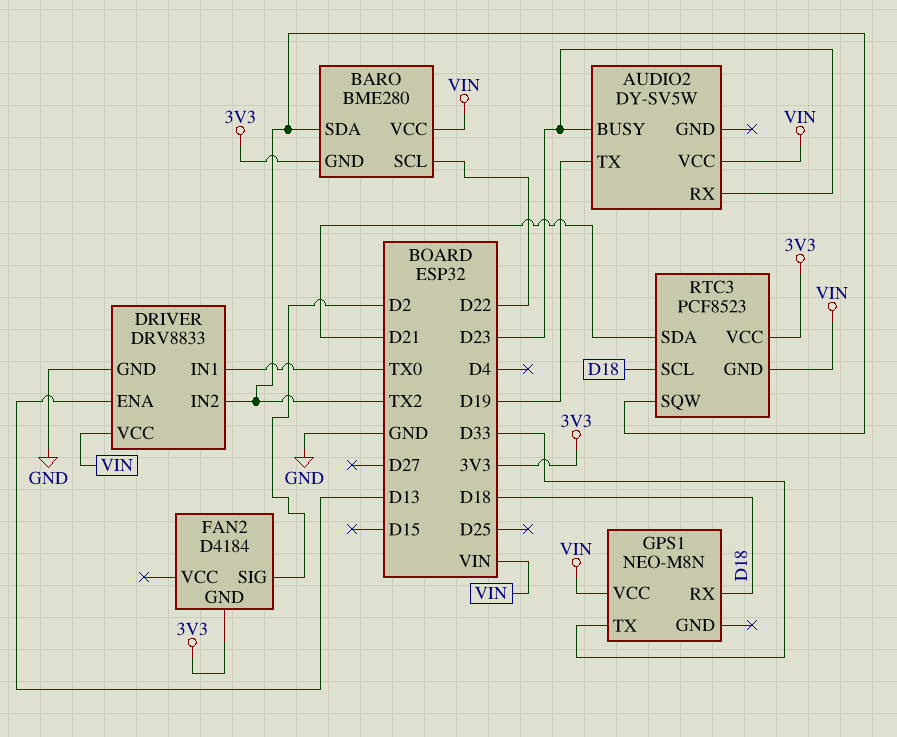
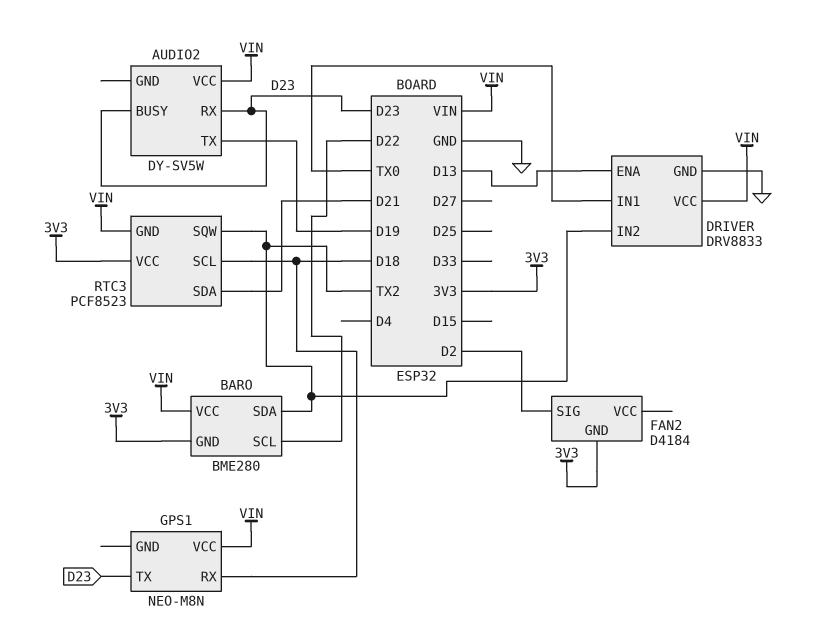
GPS1 pin TX: D33 -> D23

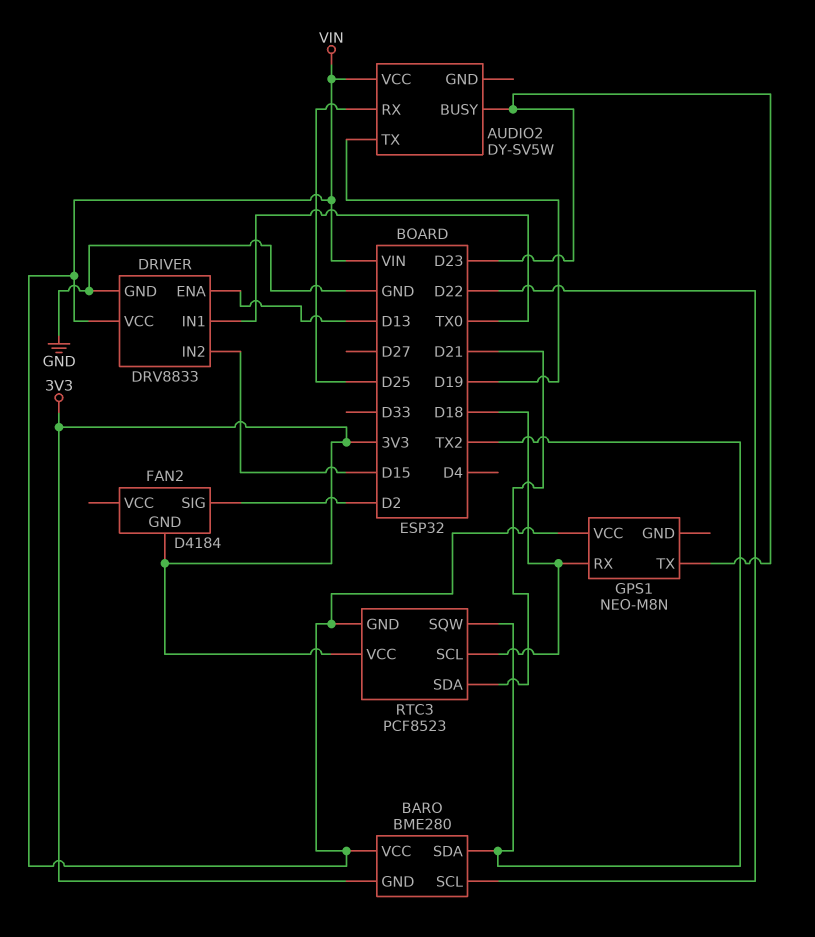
AUDIO2 pin RX: D23 -> D25
DRIVER pin IN2: TX2 -> D15

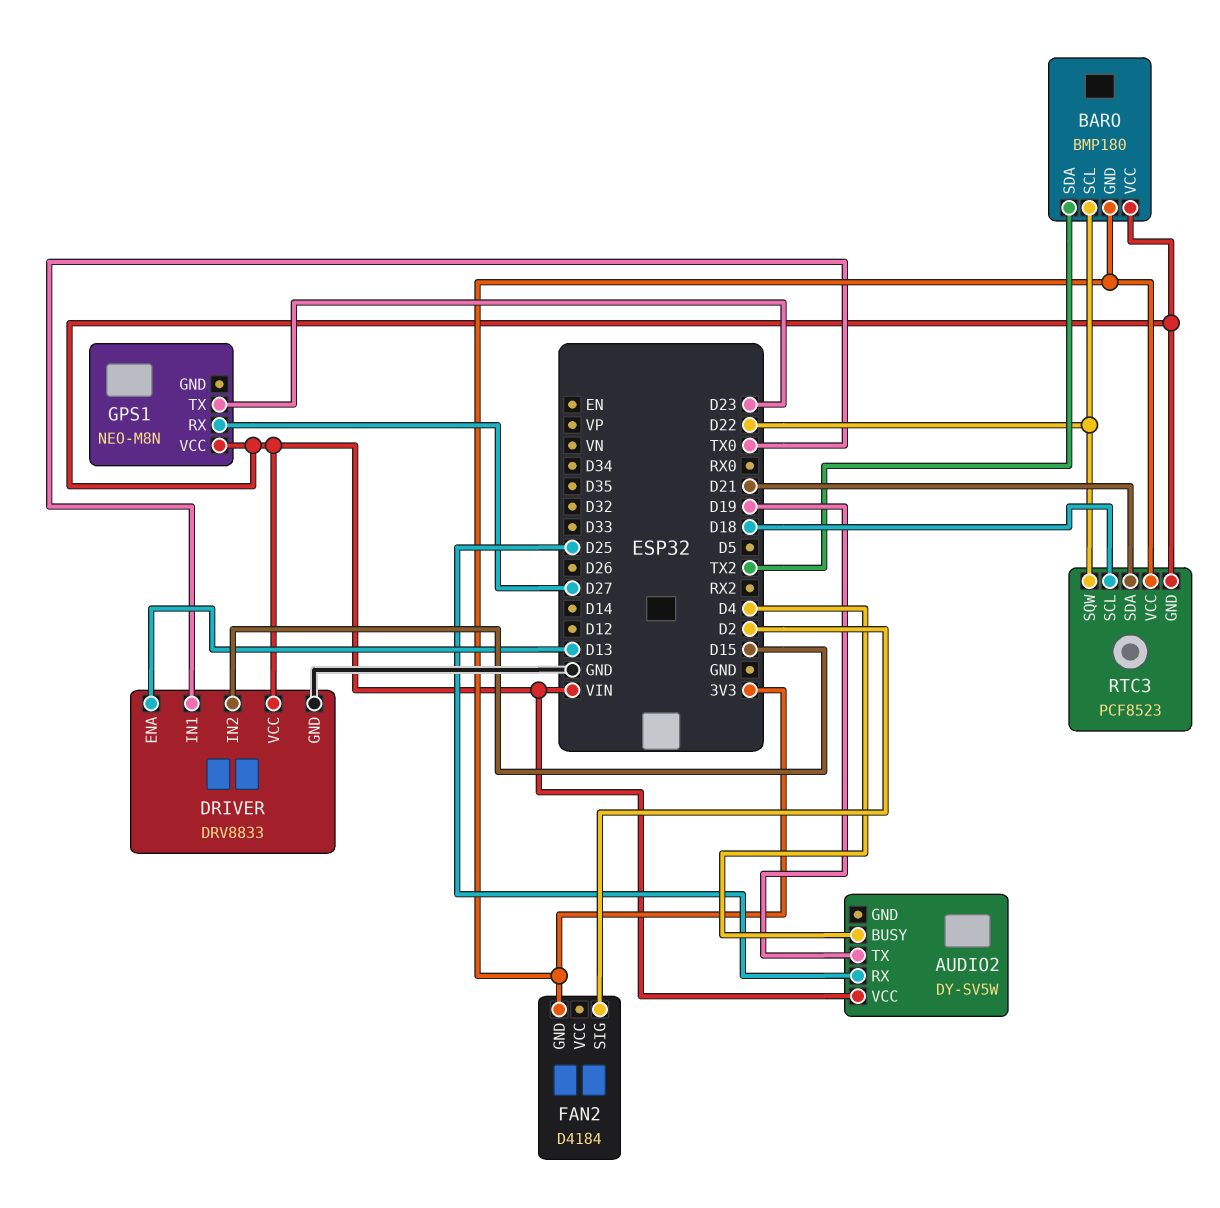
AUDIO2 pin BUSY: D23 -> D4
BARO: BME280 -> BMP180
GPS1 pin RX: D18 -> D27
RTC3 pin SQW: TX2 -> D22

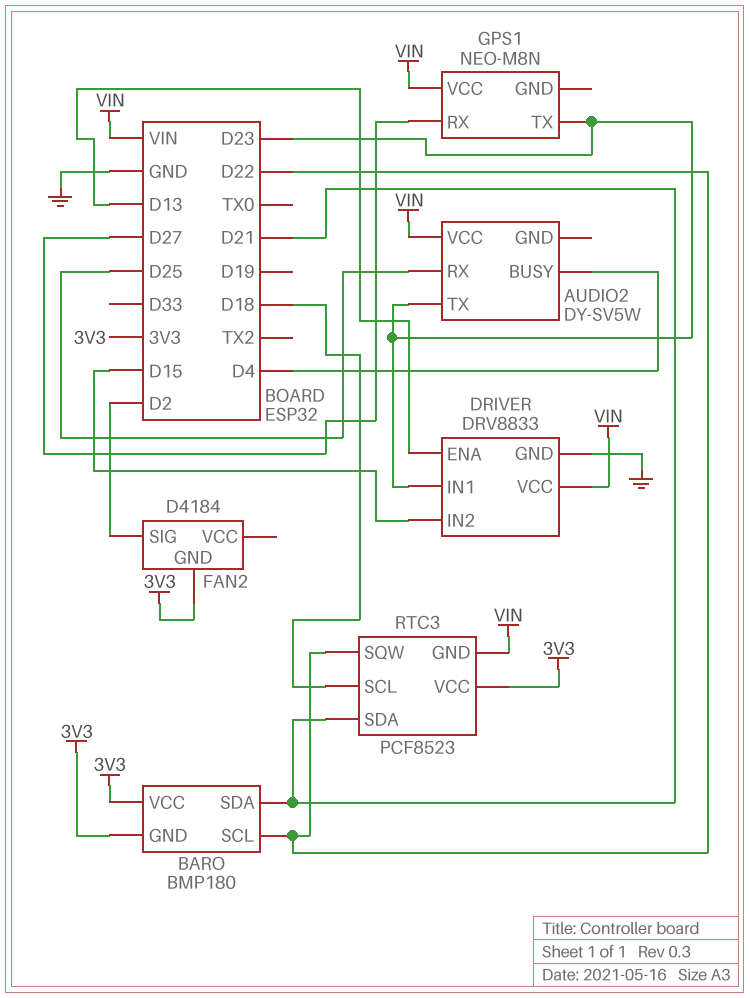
AUDIO2 pin TX: D19 -> D23
BARO pin SDA: TX2 -> D21
BARO pin VCC: VIN -> 3V3
DRIVER pin IN1: TX0 -> D23

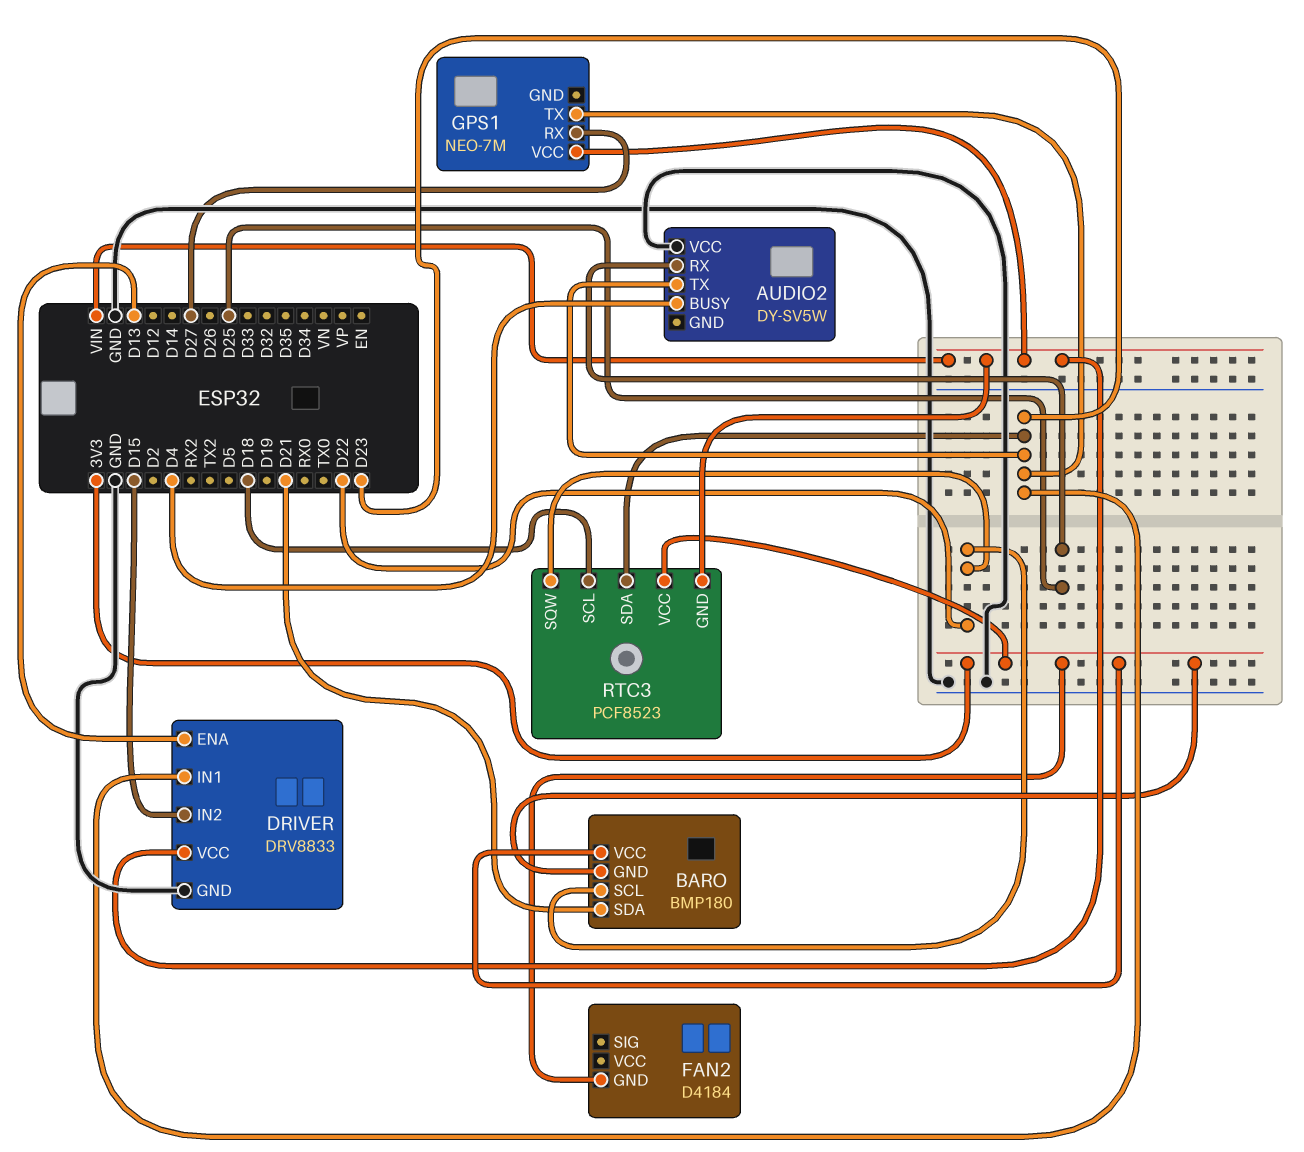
AUDIO2 pin VCC: VIN -> GND
FAN2 pin SIG: D2 -> none
GPS1: NEO-M8N -> NEO-7M
RTC3 pin SDA: D21 -> D23

